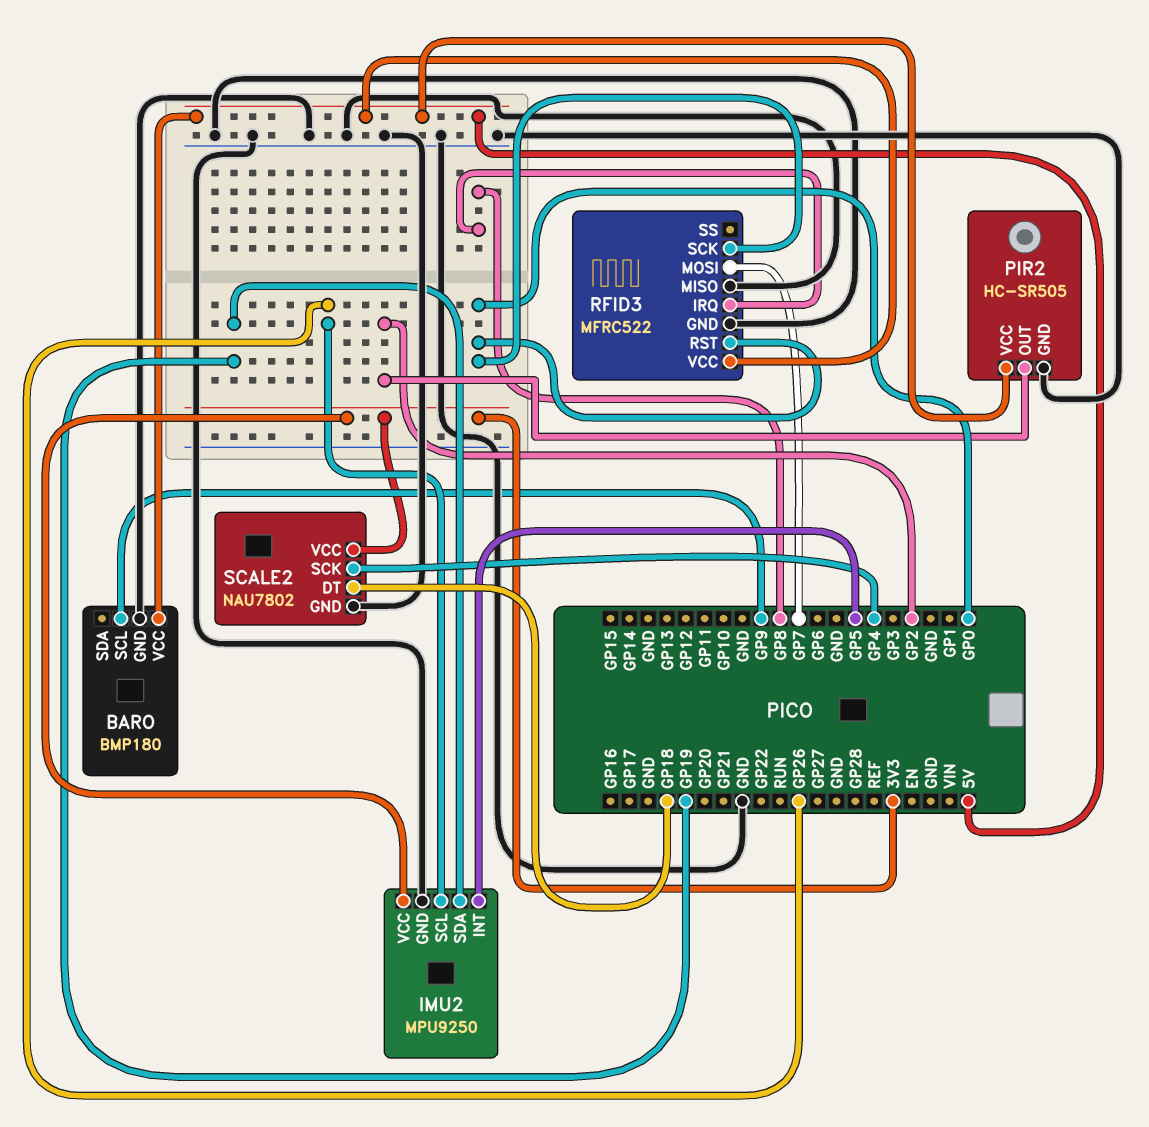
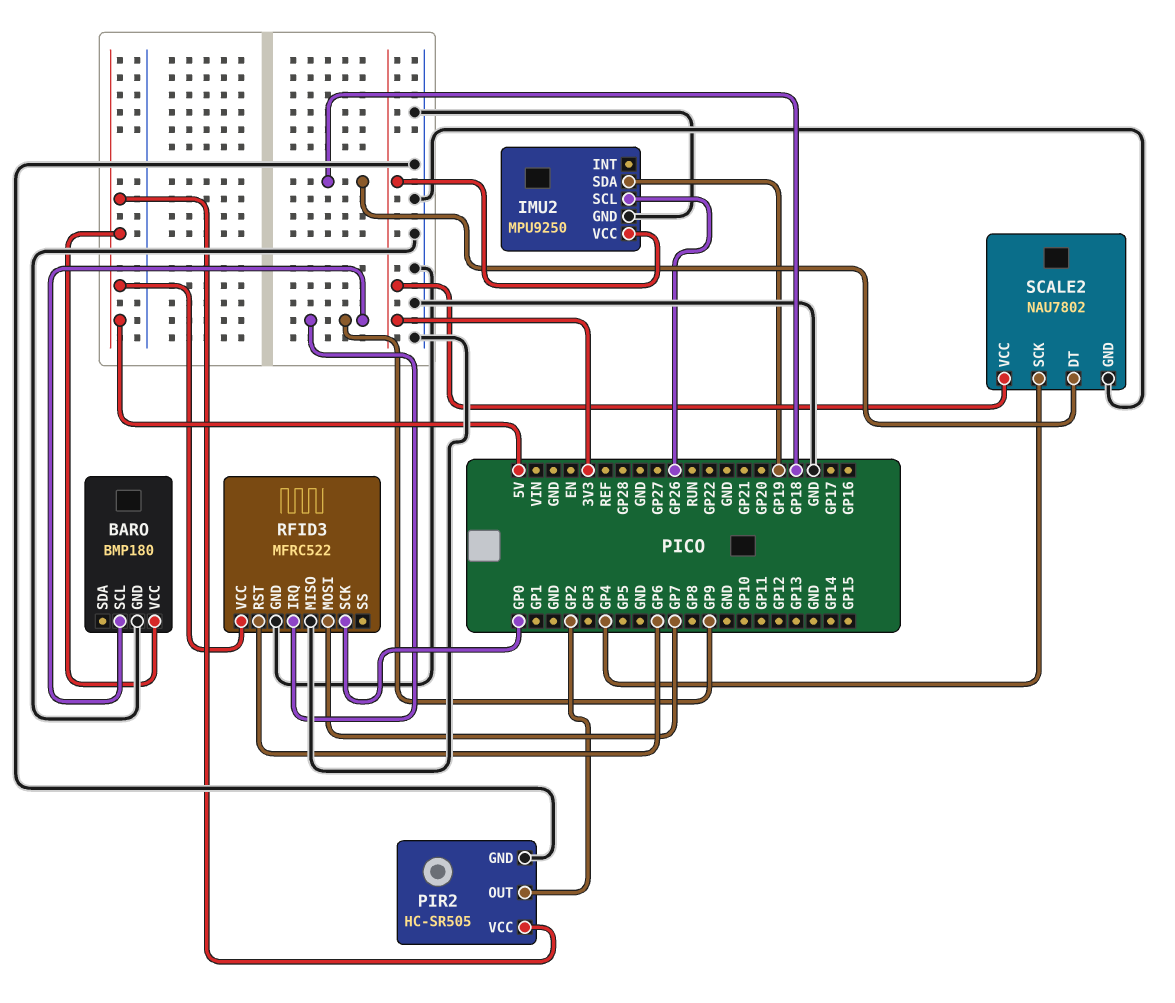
IMU2 pin INT: GP5 -> none
RFID3 pin IRQ: GP8 -> GP9
RFID3 pin RST: GP0 -> GP6

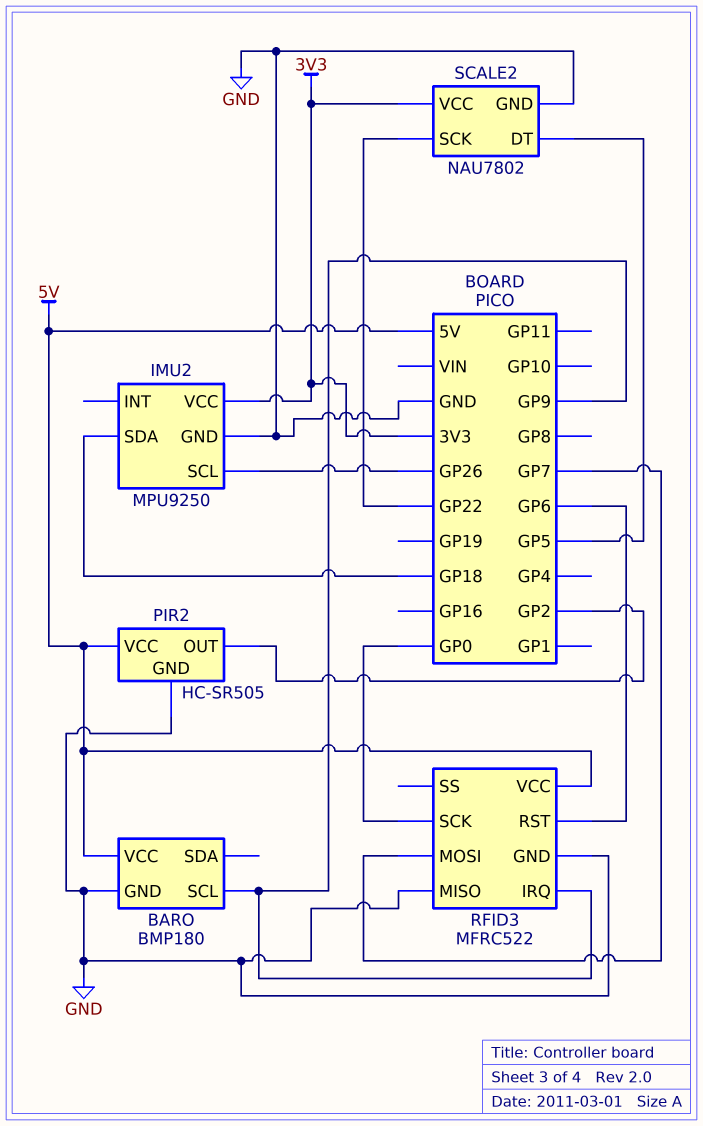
IMU2 pin SDA: GP19 -> GP18
SCALE2 pin DT: GP18 -> GP5
SCALE2 pin SCK: GP4 -> GP22

